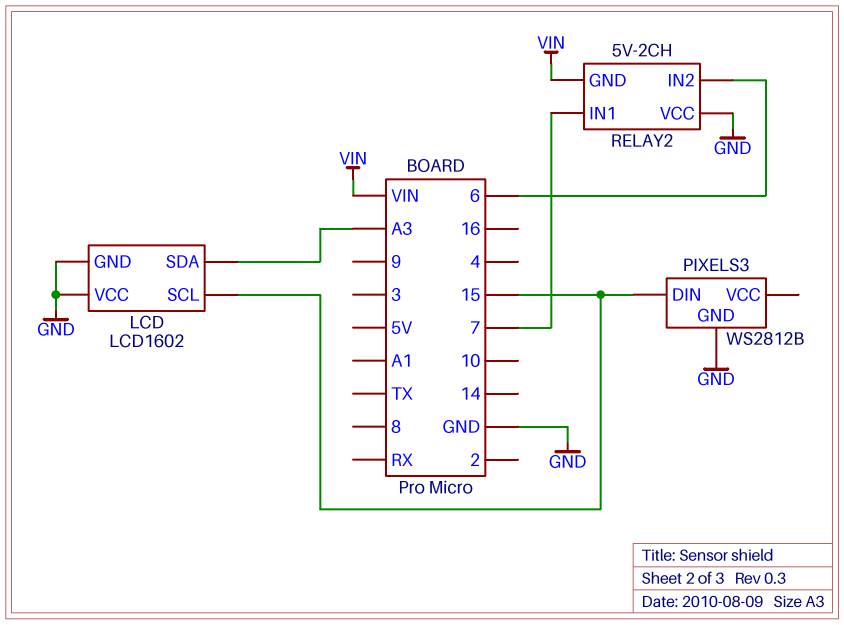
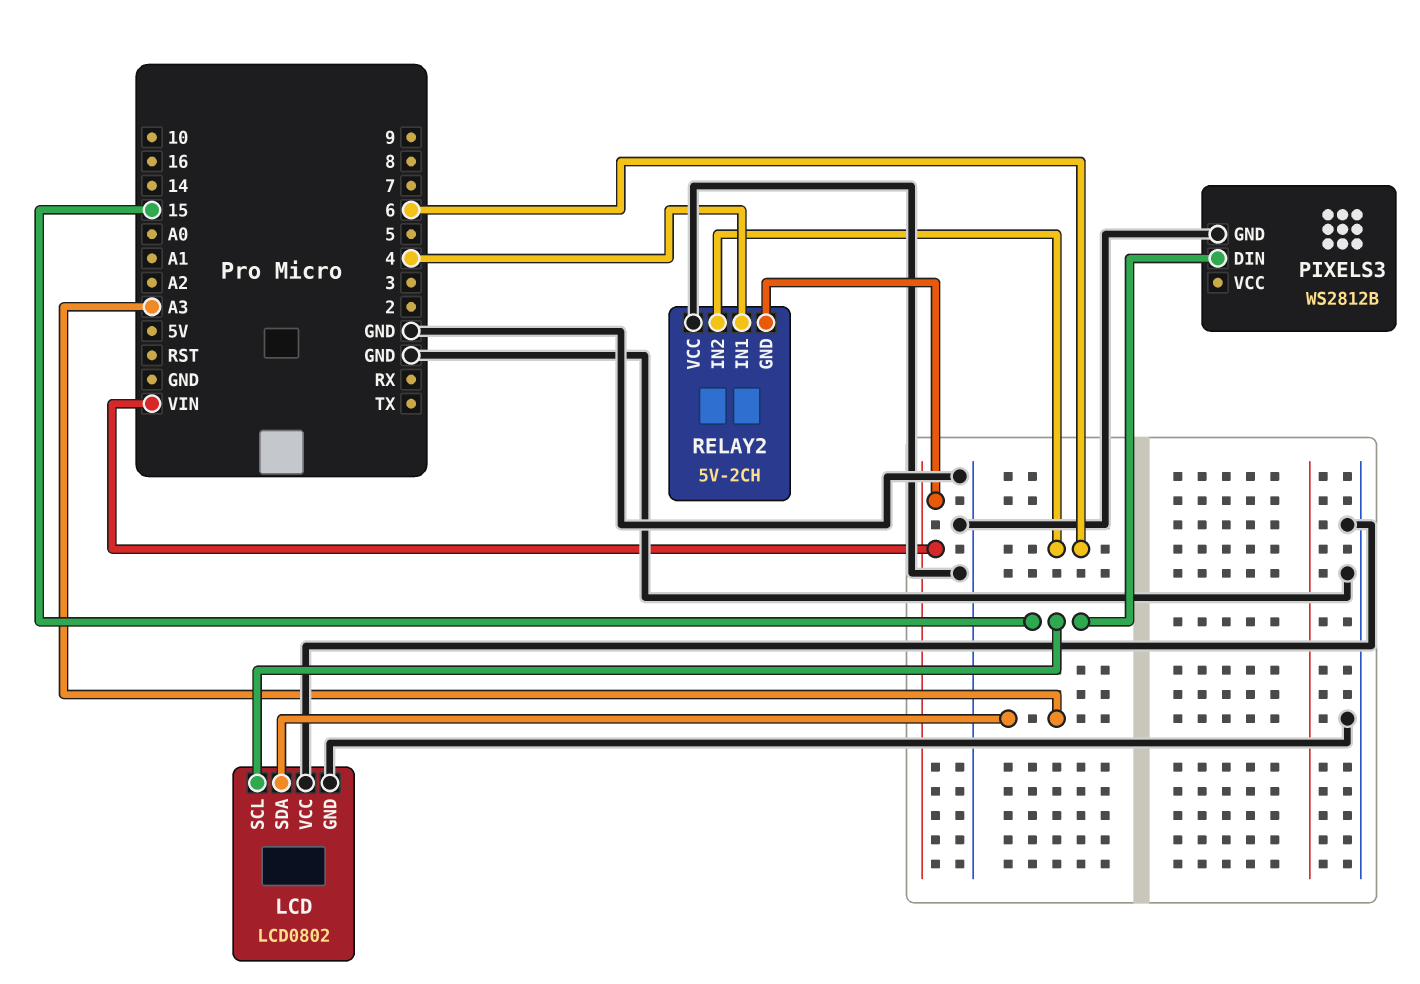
LCD: LCD1602 -> LCD0802
RELAY2 pin IN1: 7 -> 4

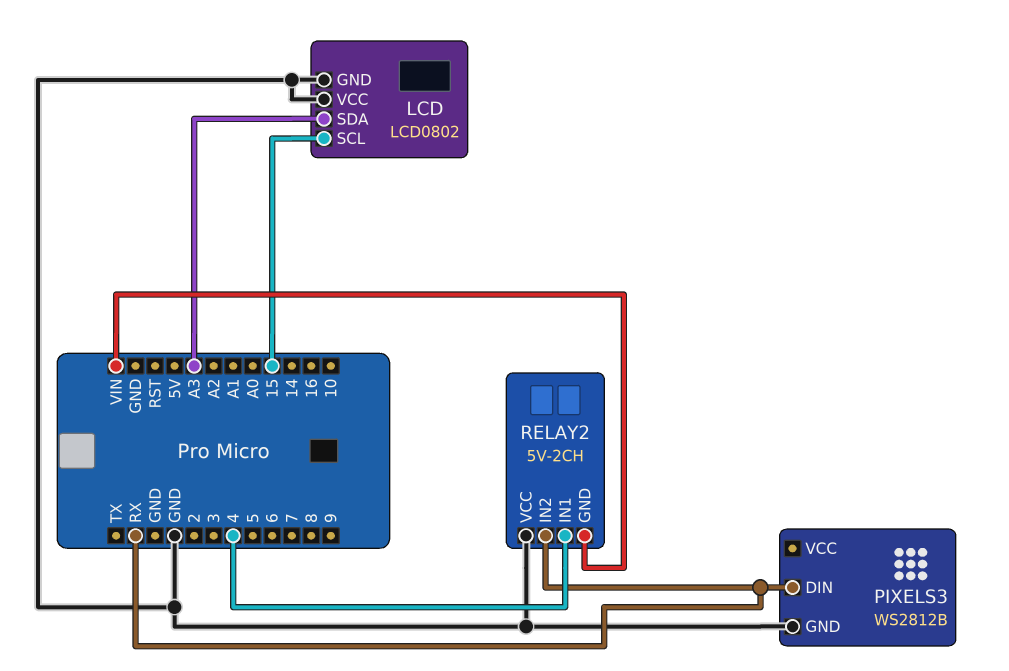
PIXELS3 pin DIN: 15 -> RX
RELAY2 pin IN2: 6 -> RX

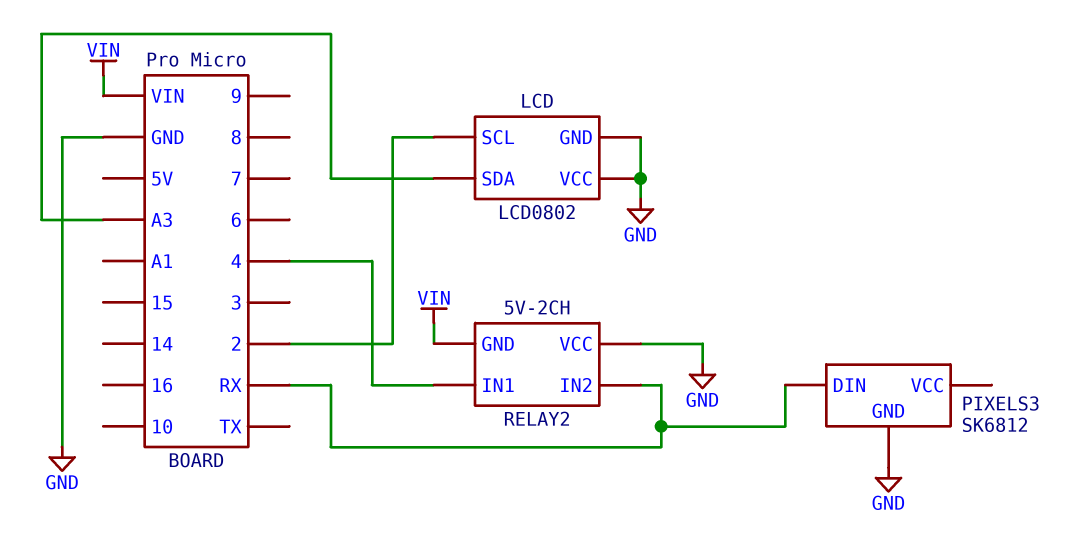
LCD pin SCL: 15 -> 2
PIXELS3: WS2812B -> SK6812

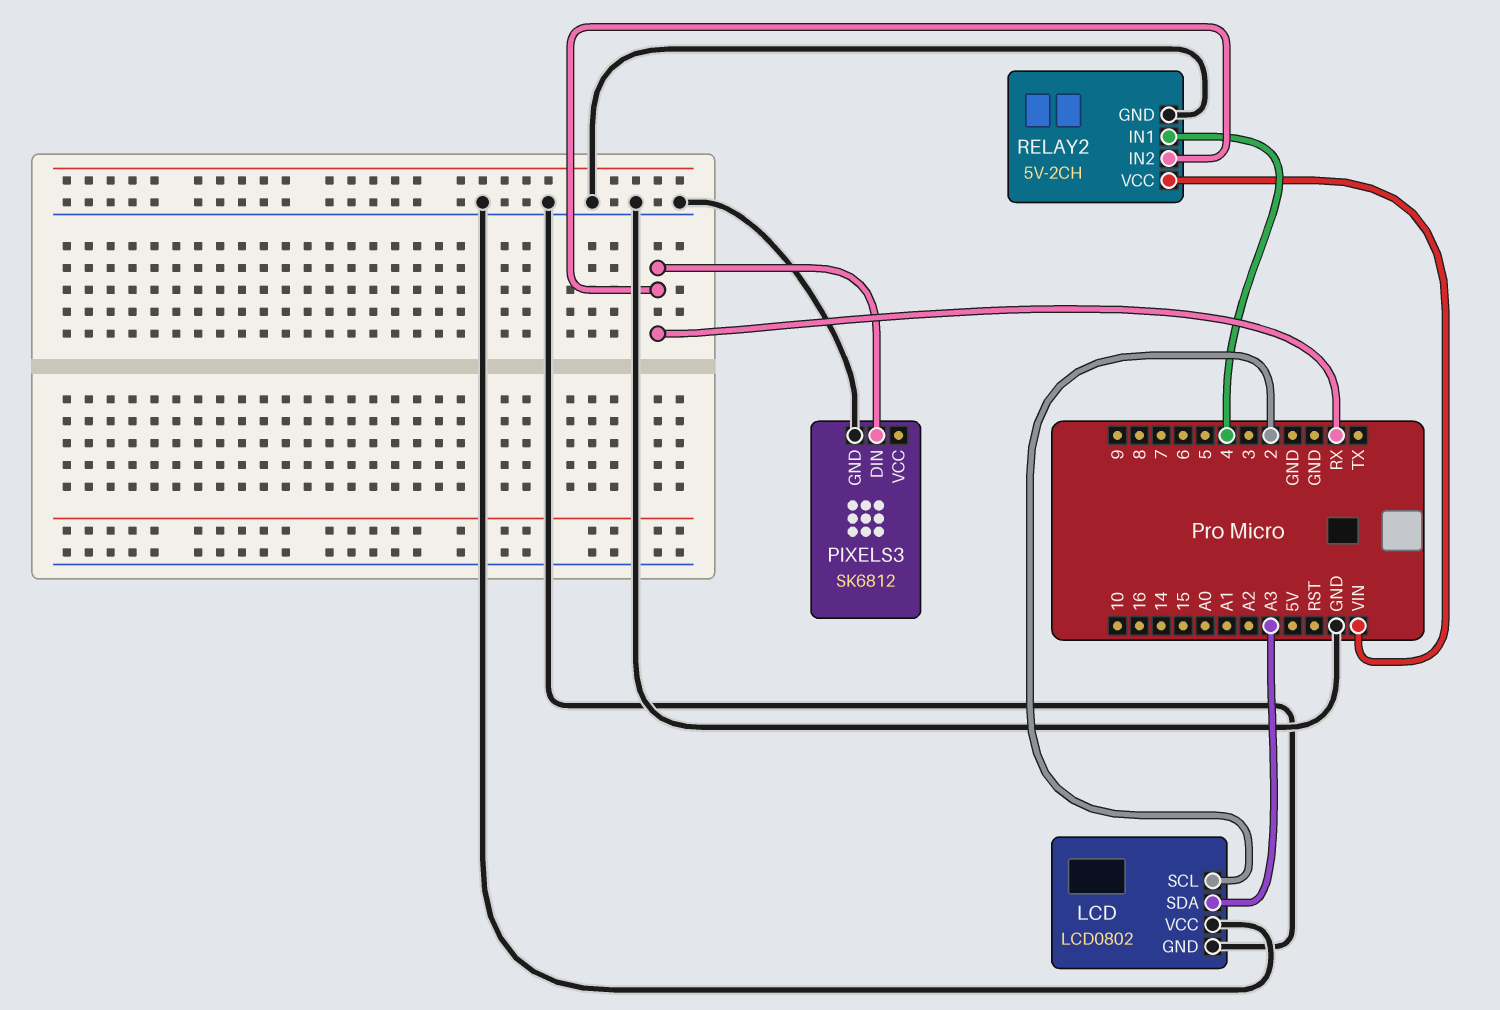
RELAY2 pin GND: VIN -> GND
RELAY2 pin VCC: GND -> VIN

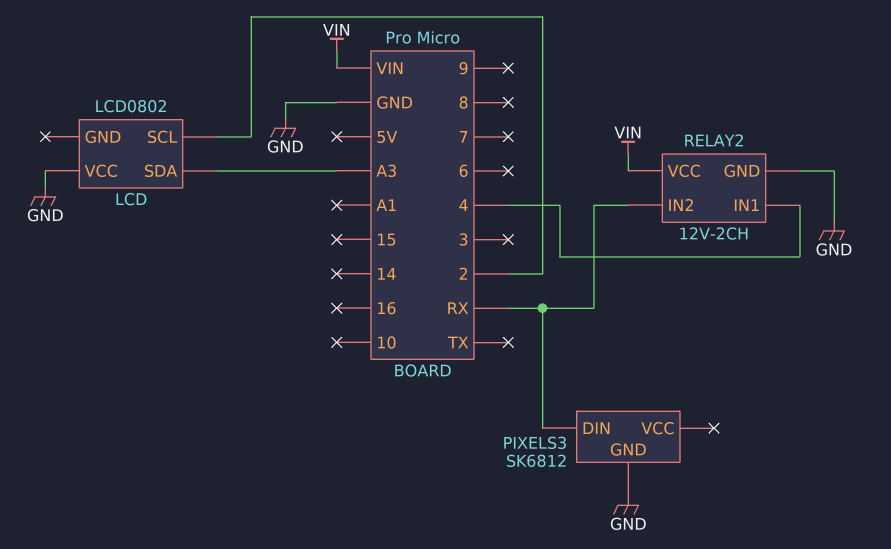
LCD pin GND: GND -> none
RELAY2: 5V-2CH -> 12V-2CH

